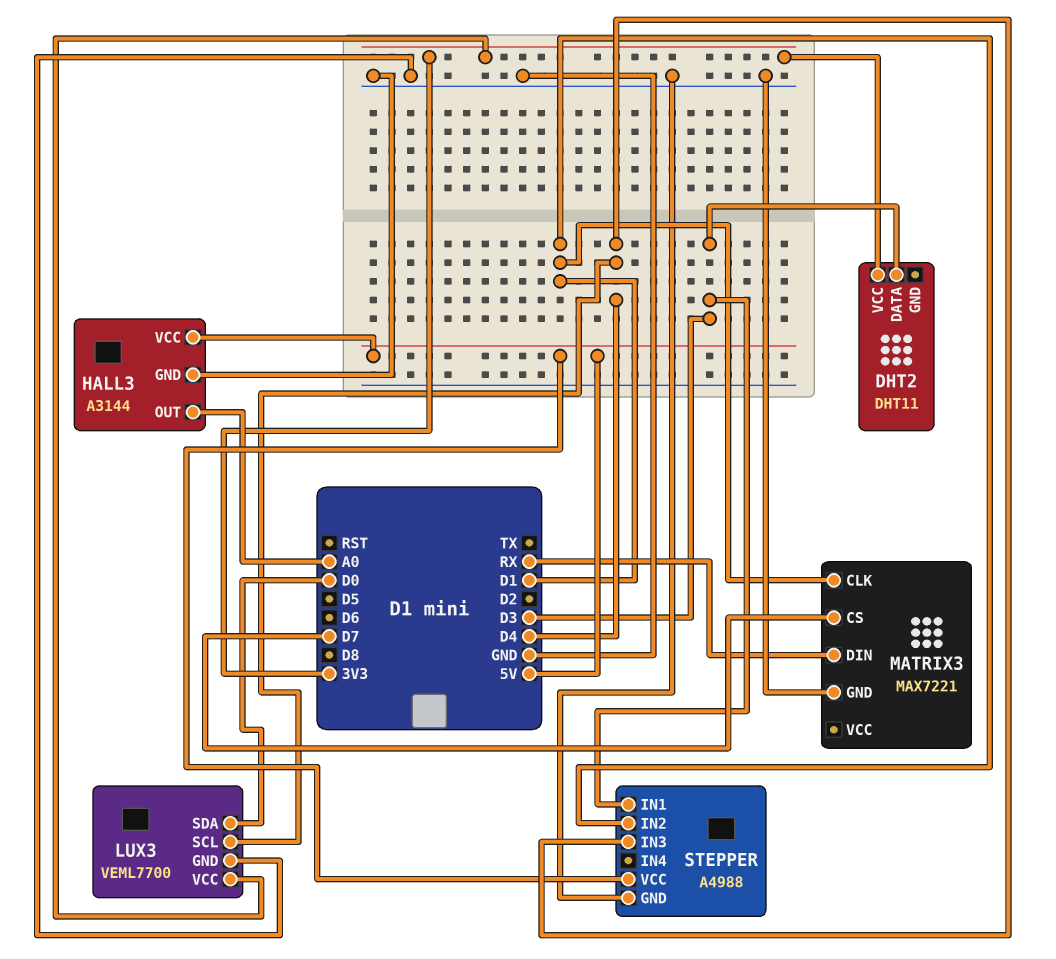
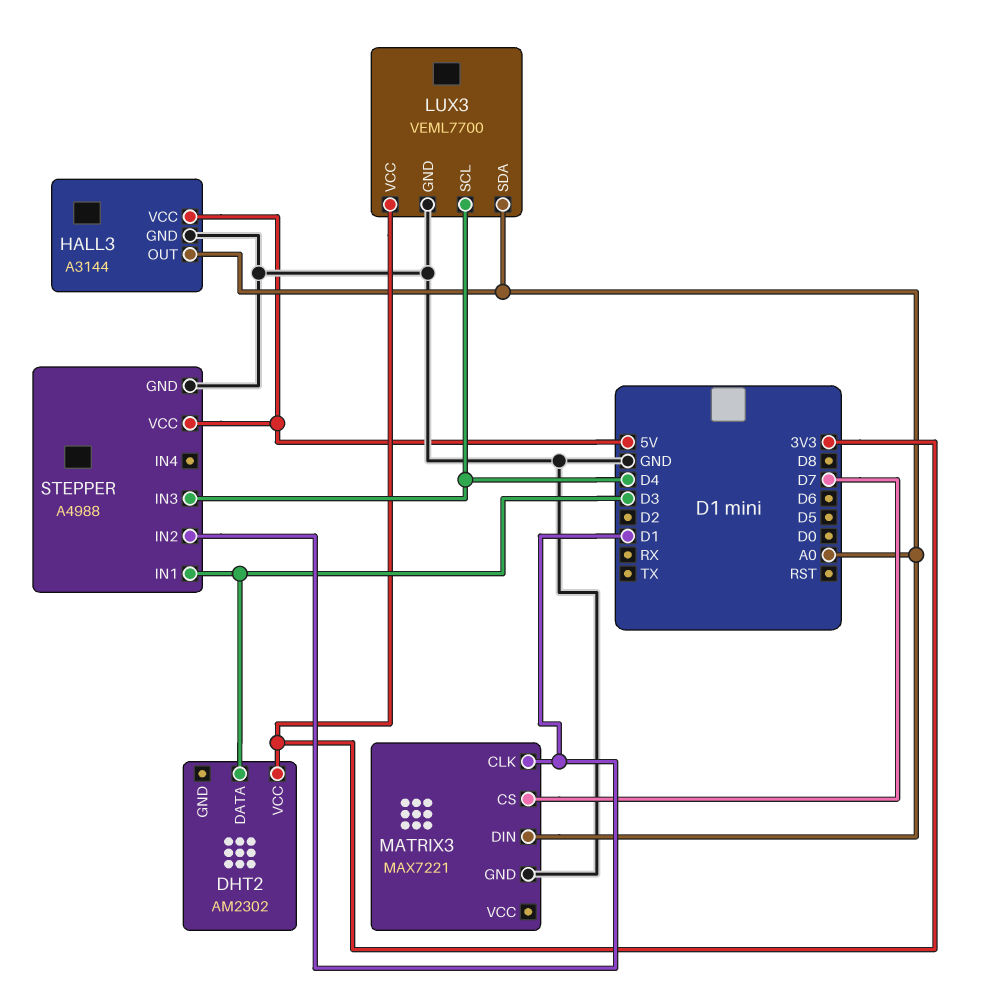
DHT2: DHT11 -> AM2302
LUX3 pin SDA: D0 -> A0
MATRIX3 pin DIN: RX -> A0

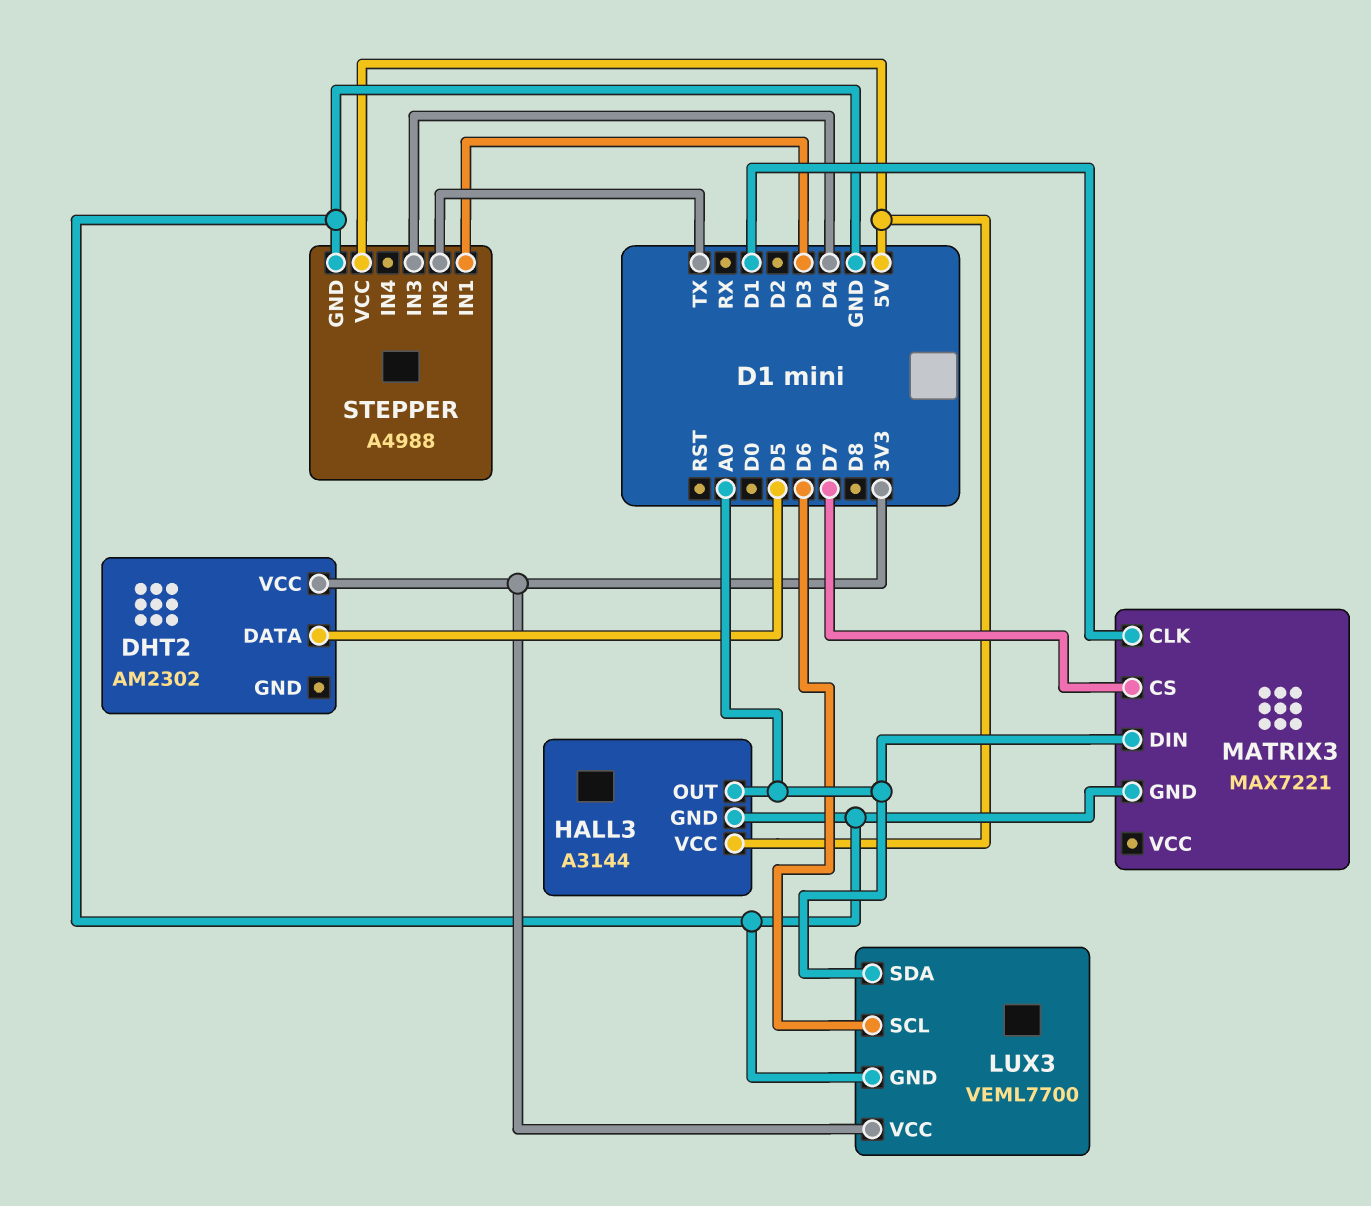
DHT2 pin DATA: D3 -> D5
LUX3 pin SCL: D4 -> D6
STEPPER pin IN2: D1 -> TX

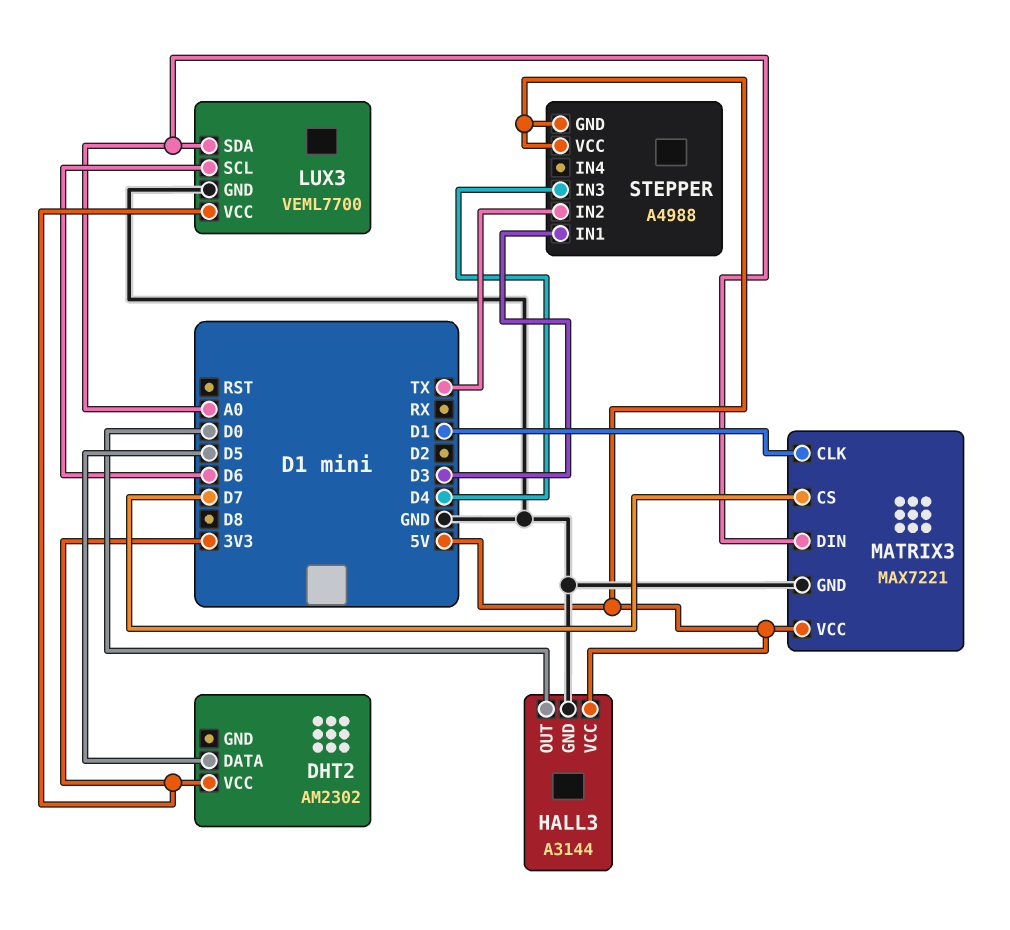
HALL3 pin OUT: A0 -> D0
MATRIX3 pin VCC: none -> 5V
STEPPER pin GND: GND -> 5V

